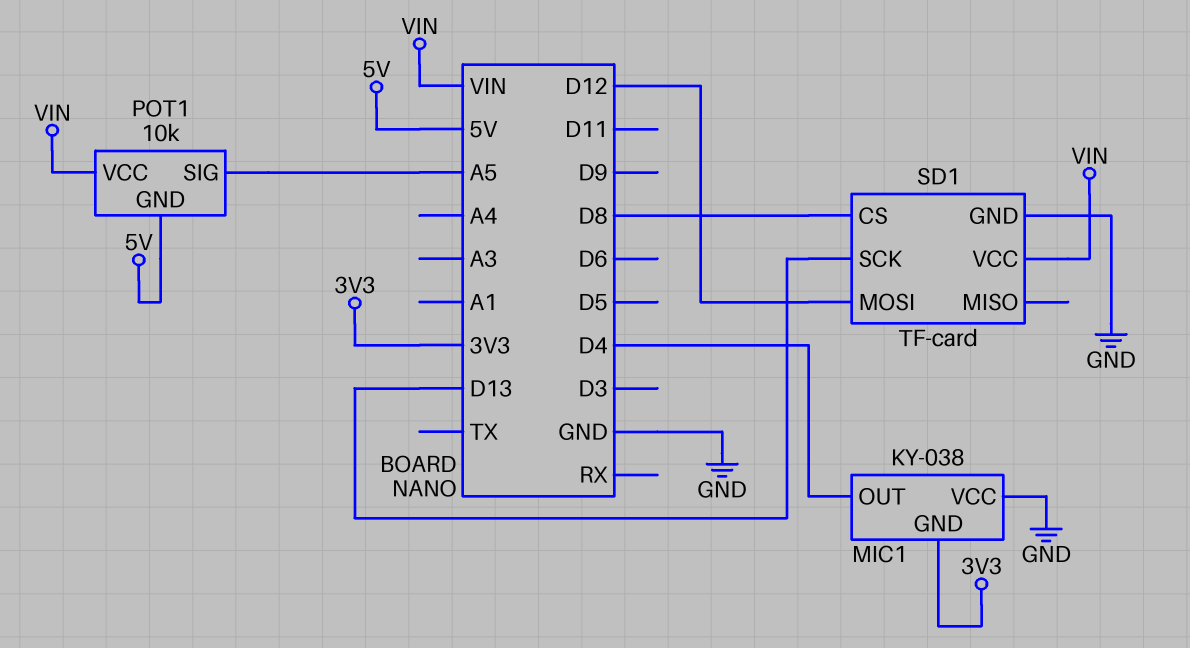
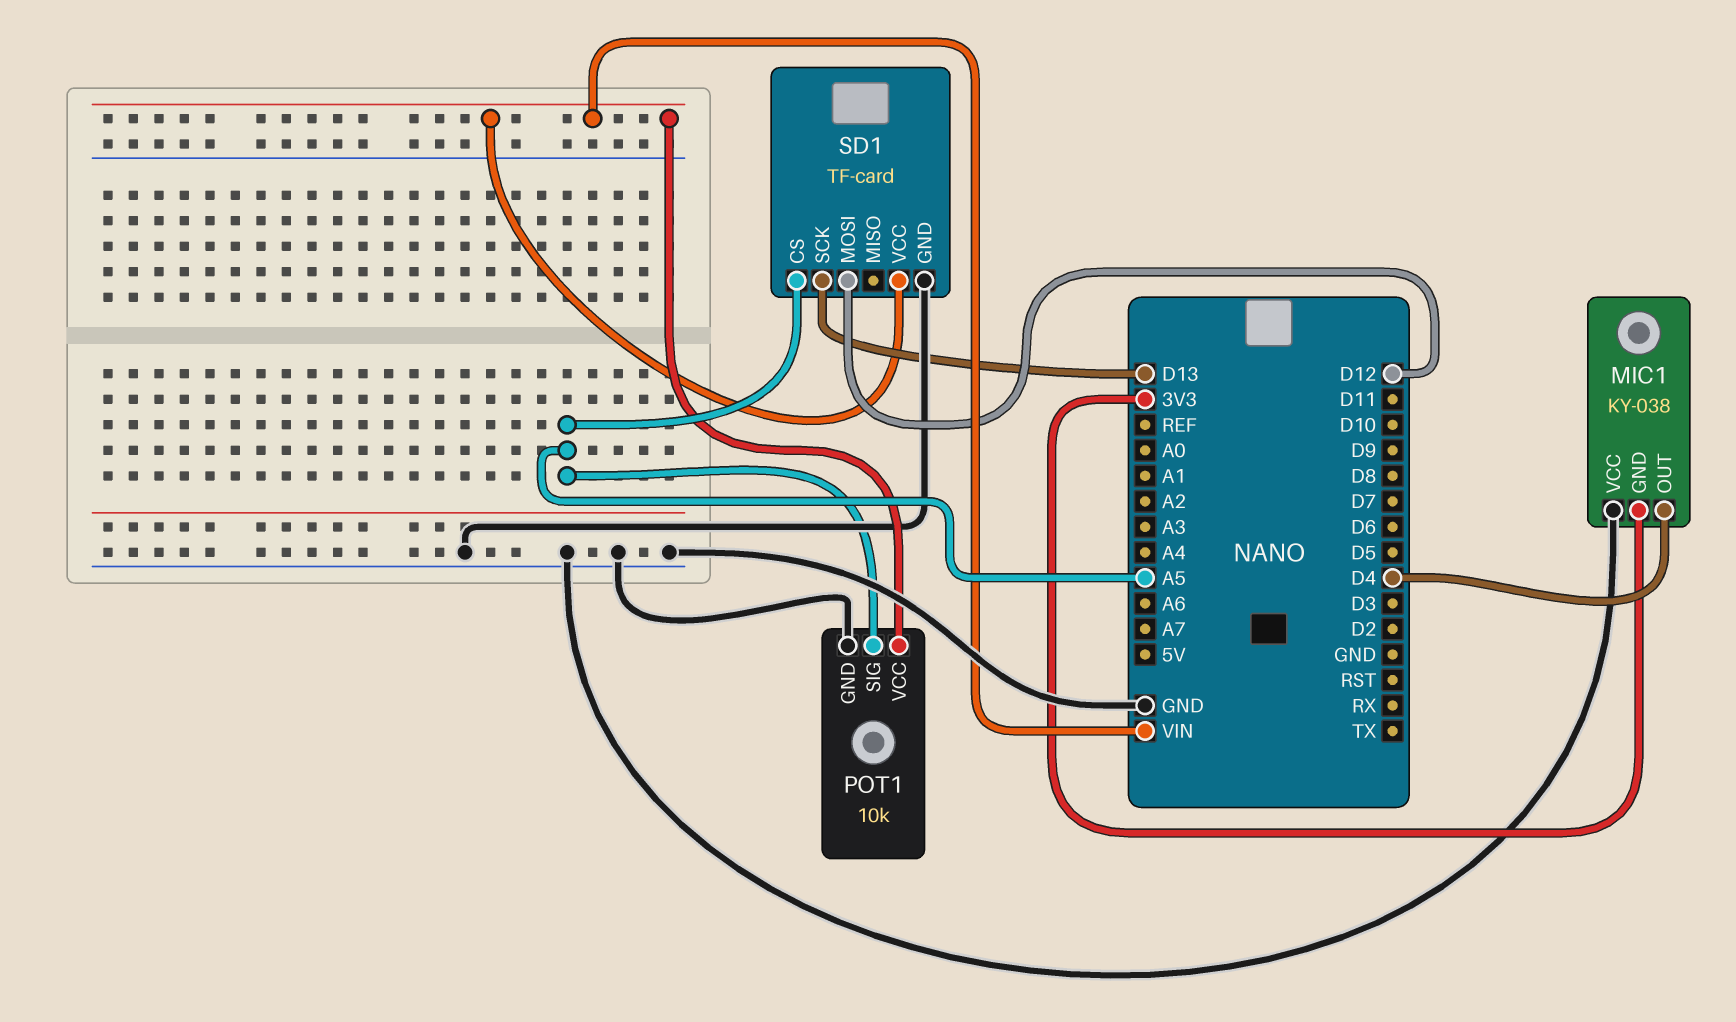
POT1 pin GND: 5V -> GND
SD1 pin CS: D8 -> A5

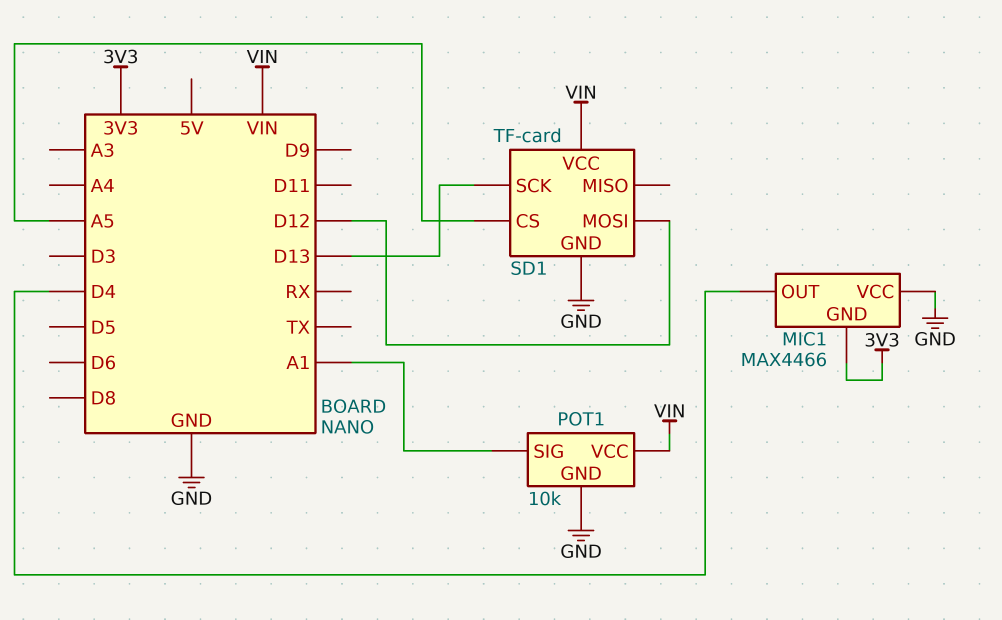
MIC1: KY-038 -> MAX4466
POT1 pin SIG: A5 -> A1

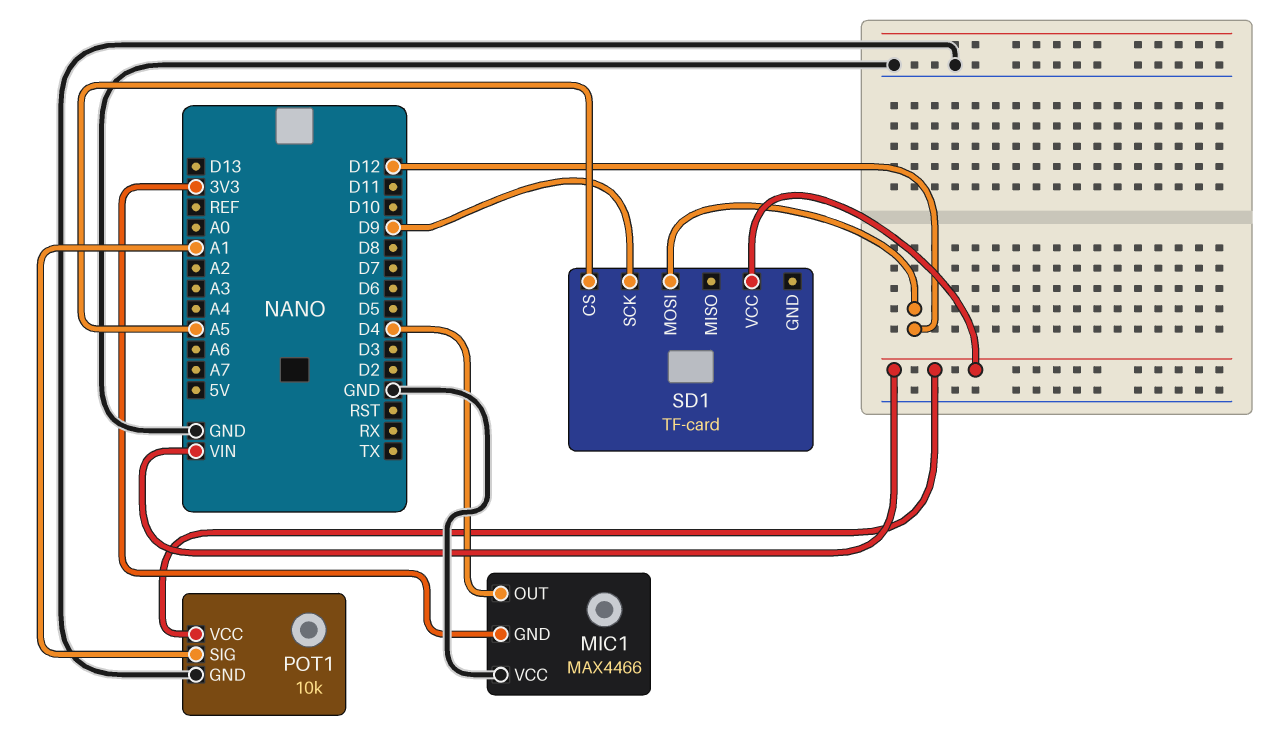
SD1 pin GND: GND -> none
SD1 pin SCK: D13 -> D9

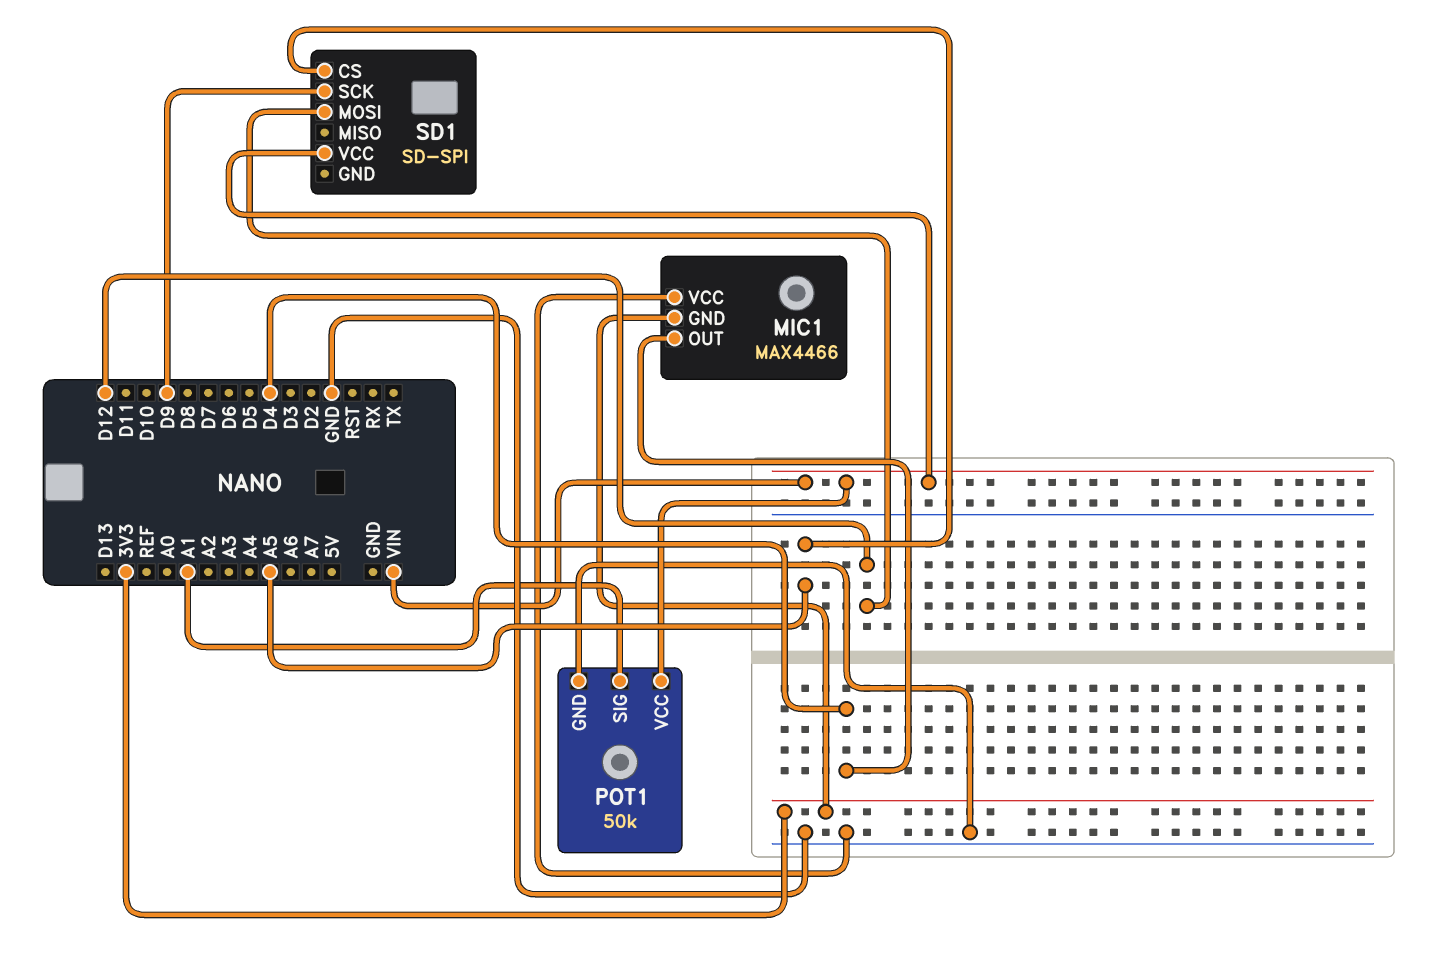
POT1: 10k -> 50k
SD1: TF-card -> SD-SPI

